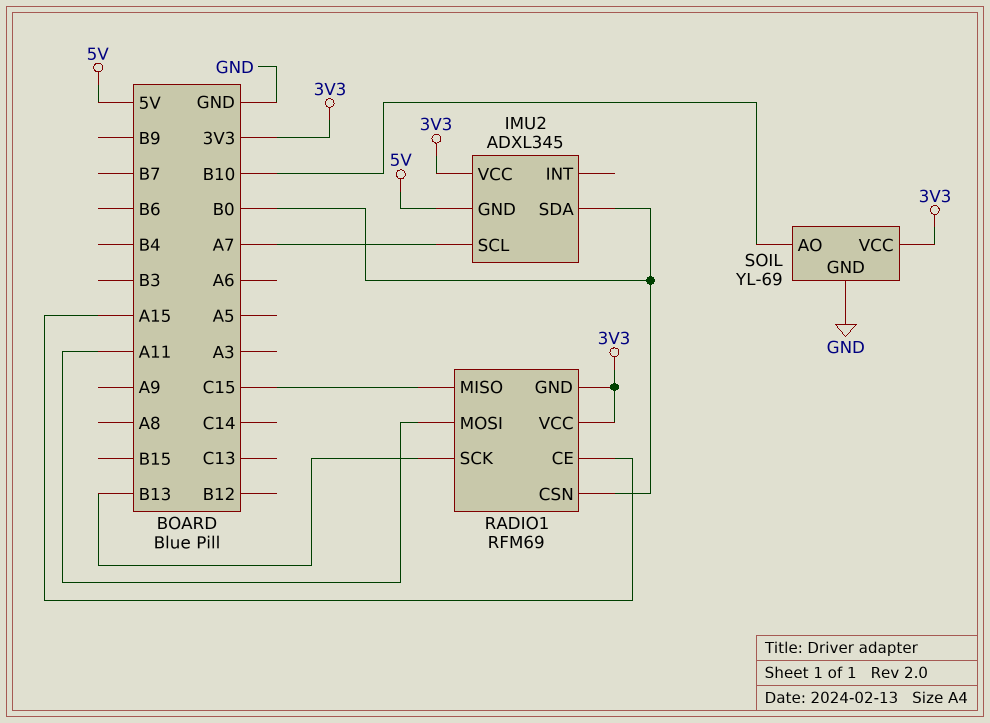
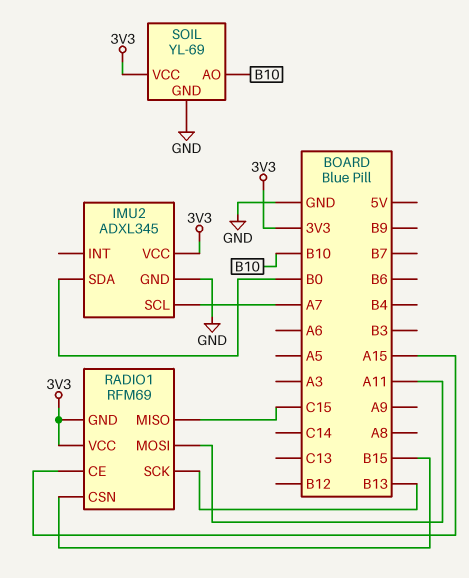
IMU2 pin GND: 5V -> GND
RADIO1 pin CSN: B0 -> B15

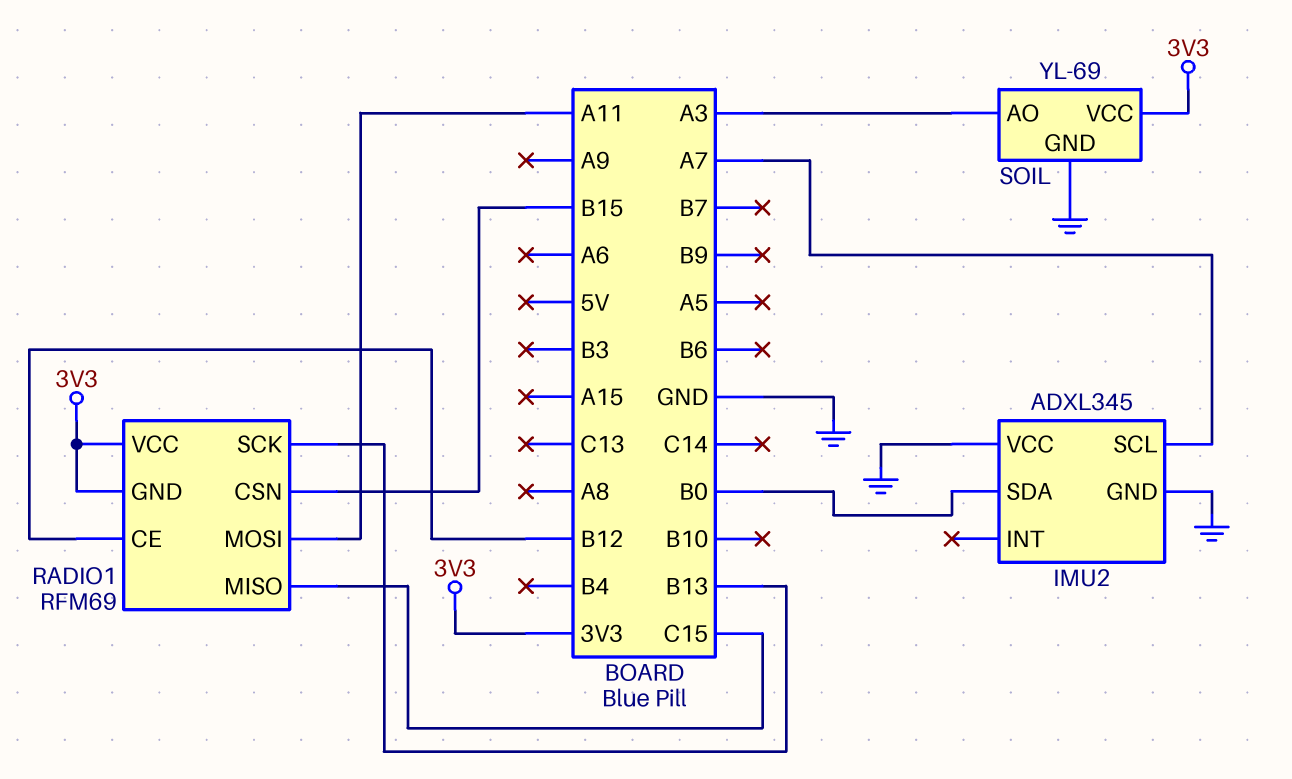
IMU2 pin VCC: 3V3 -> GND
RADIO1 pin CE: A15 -> B12
SOIL pin AO: B10 -> A3

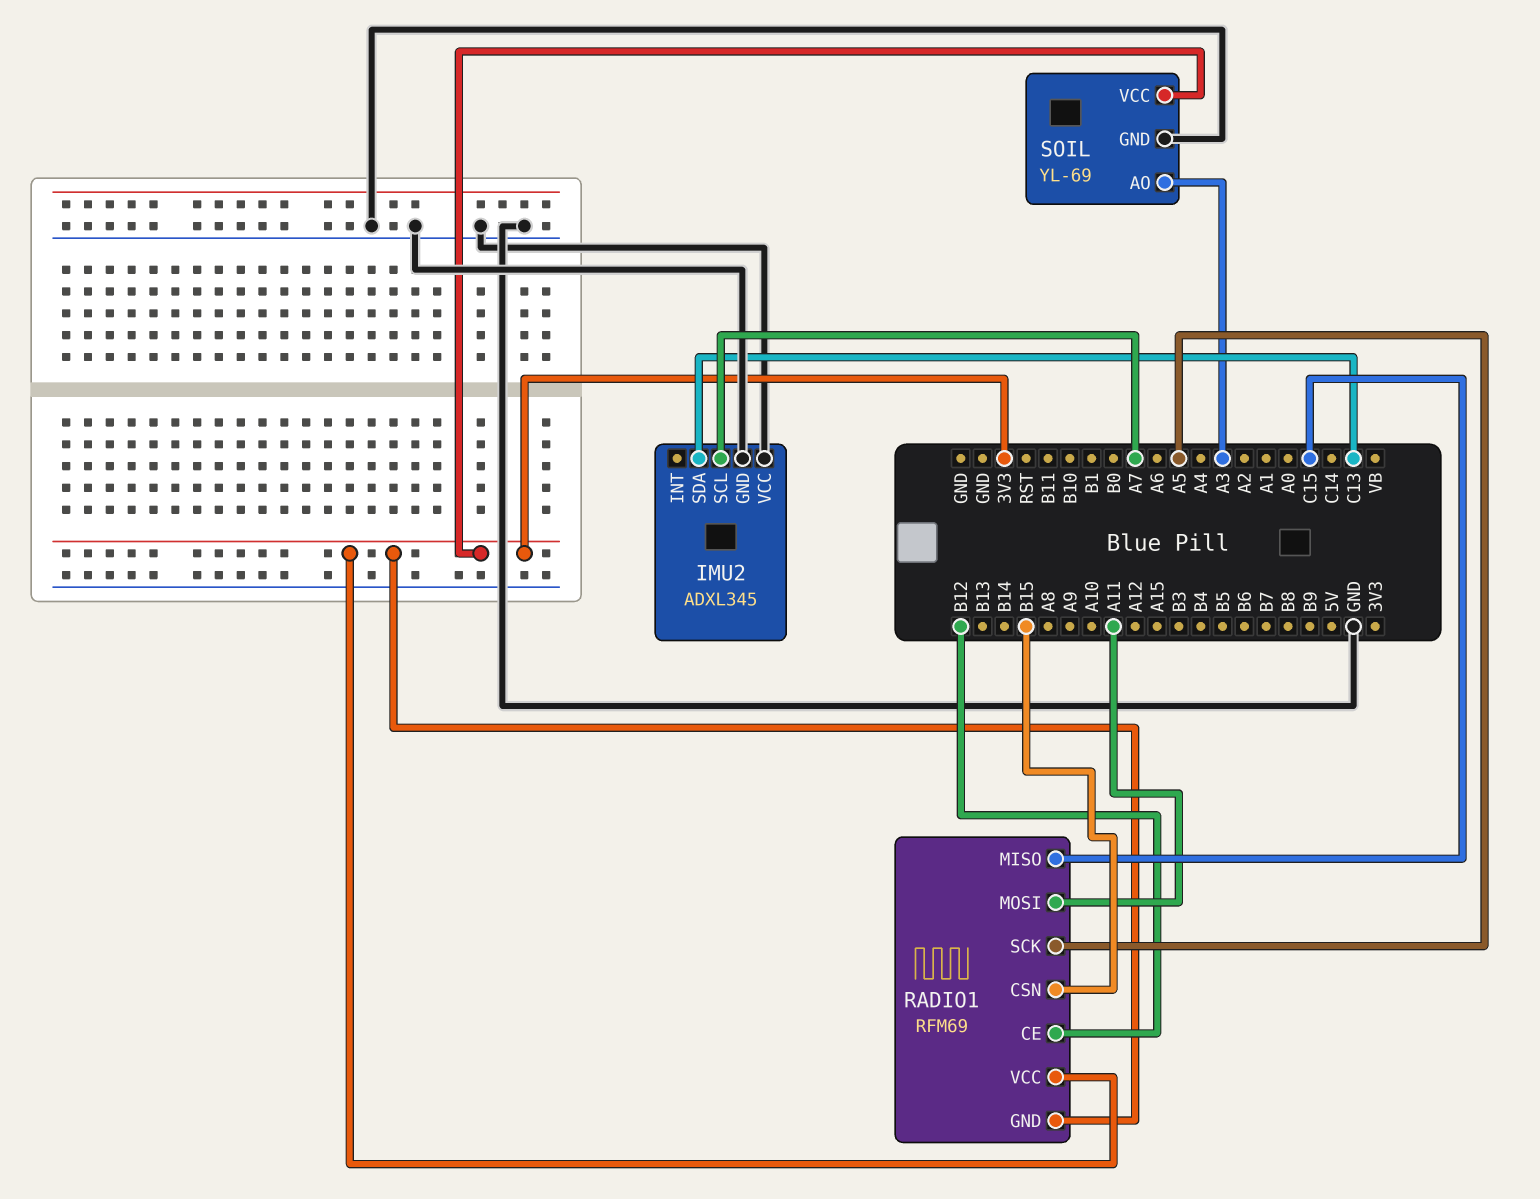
IMU2 pin SDA: B0 -> C13
RADIO1 pin SCK: B13 -> A5

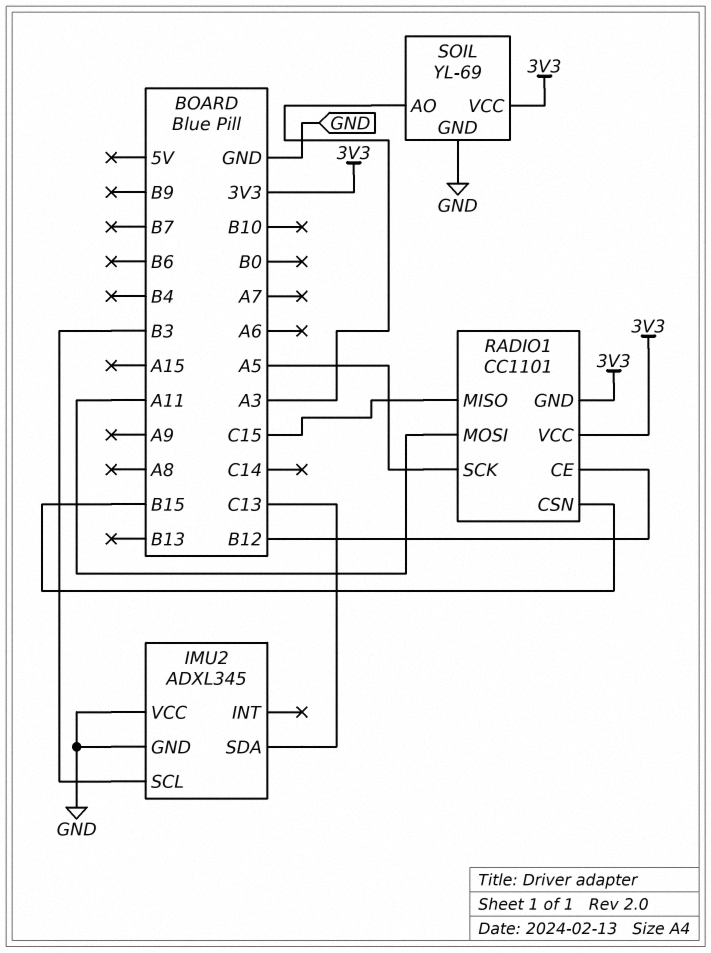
IMU2 pin SCL: A7 -> B3
RADIO1: RFM69 -> CC1101

